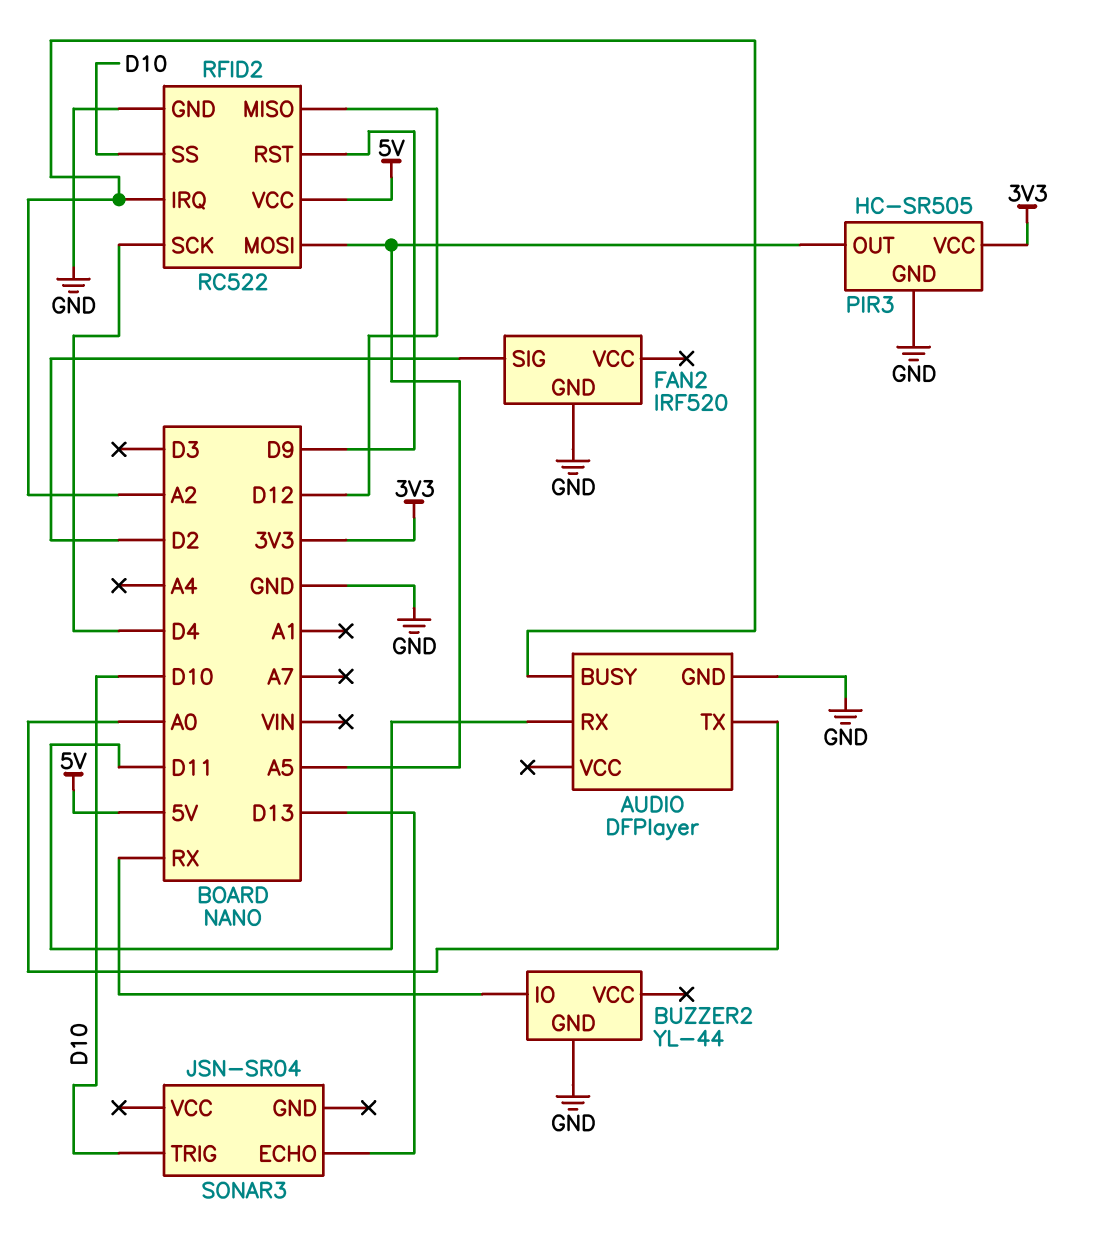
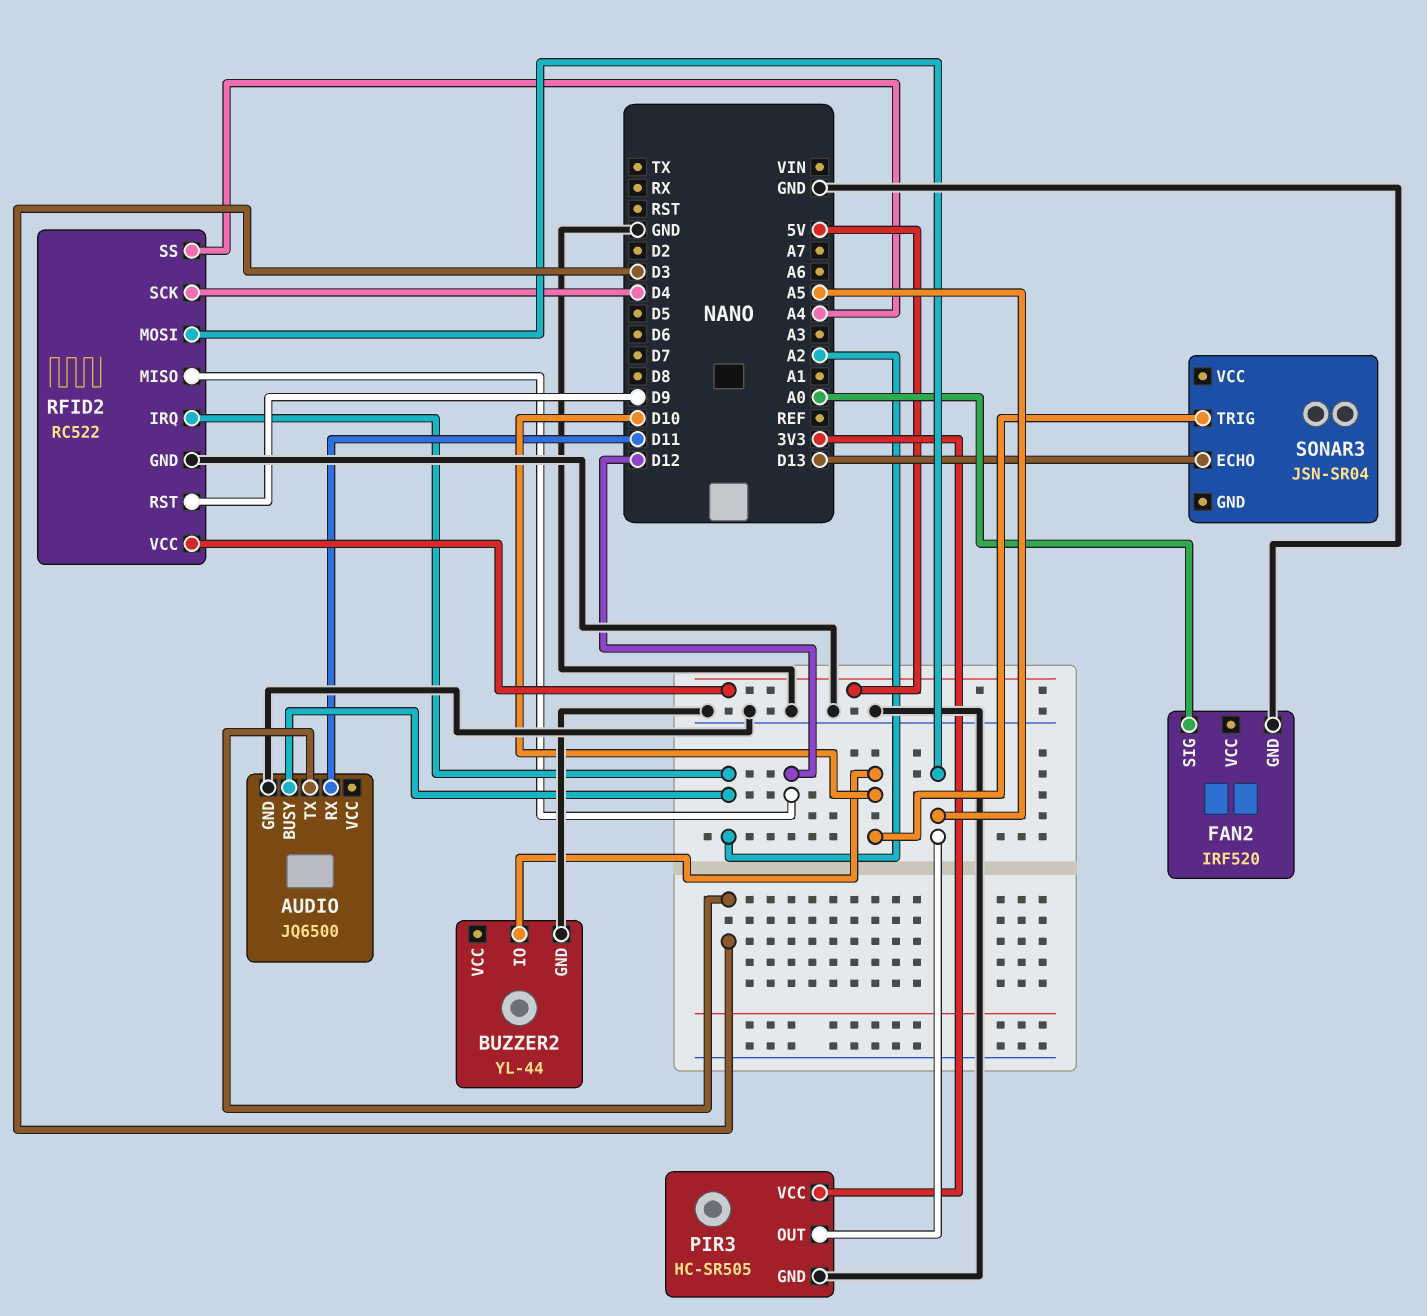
AUDIO: DFPlayer -> JQ6500
AUDIO pin TX: A0 -> D3
BUZZER2 pin IO: RX -> D10
FAN2 pin SIG: D2 -> A0
RFID2 pin SS: D10 -> A4

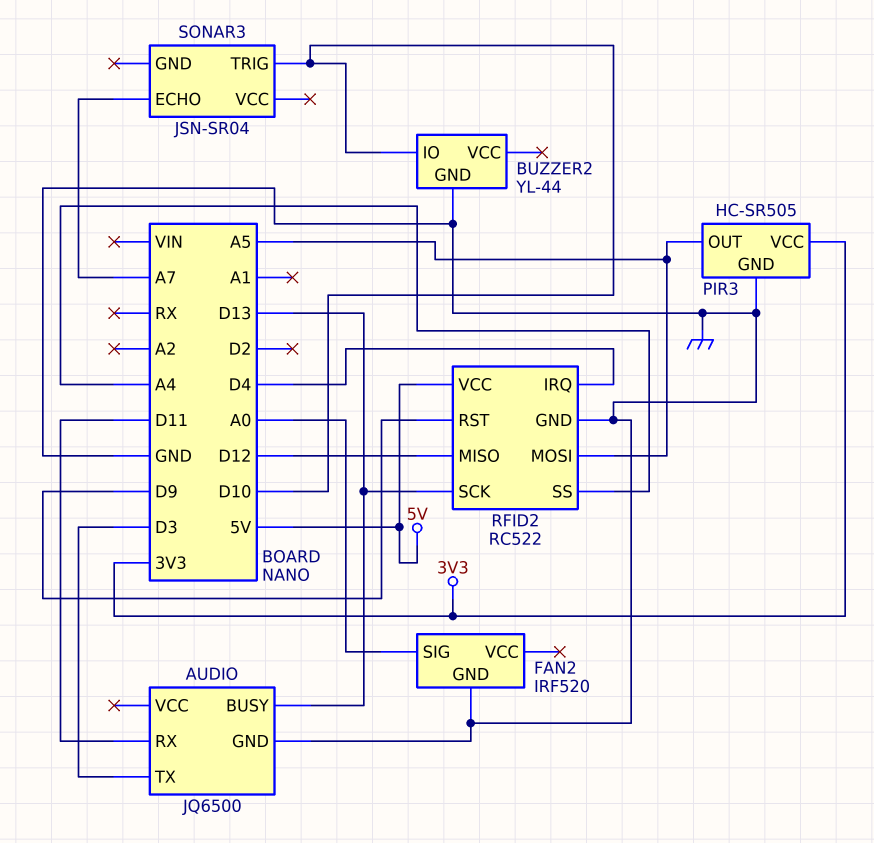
AUDIO pin BUSY: A2 -> D13
RFID2 pin IRQ: A2 -> D4
RFID2 pin SCK: D4 -> D13
SONAR3 pin ECHO: D13 -> A7

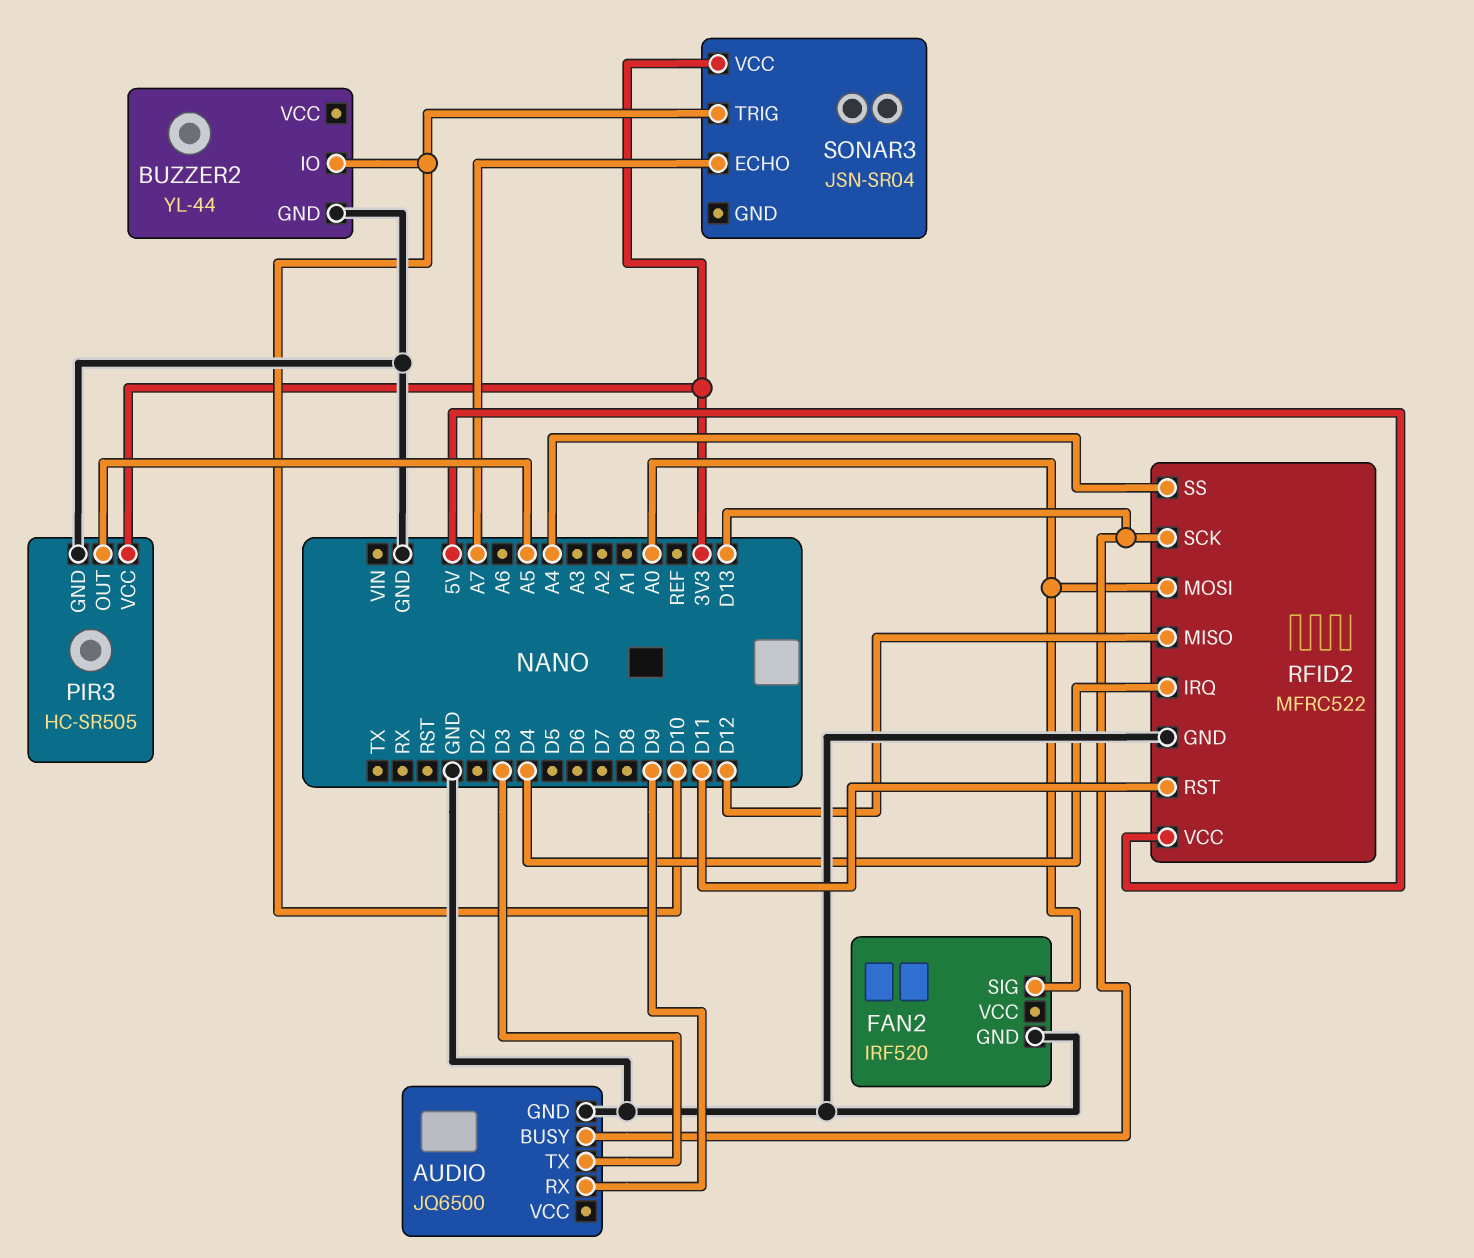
AUDIO pin RX: D11 -> D9
RFID2: RC522 -> MFRC522
RFID2 pin MOSI: A5 -> A0
RFID2 pin RST: D9 -> D11
SONAR3 pin VCC: none -> 3V3

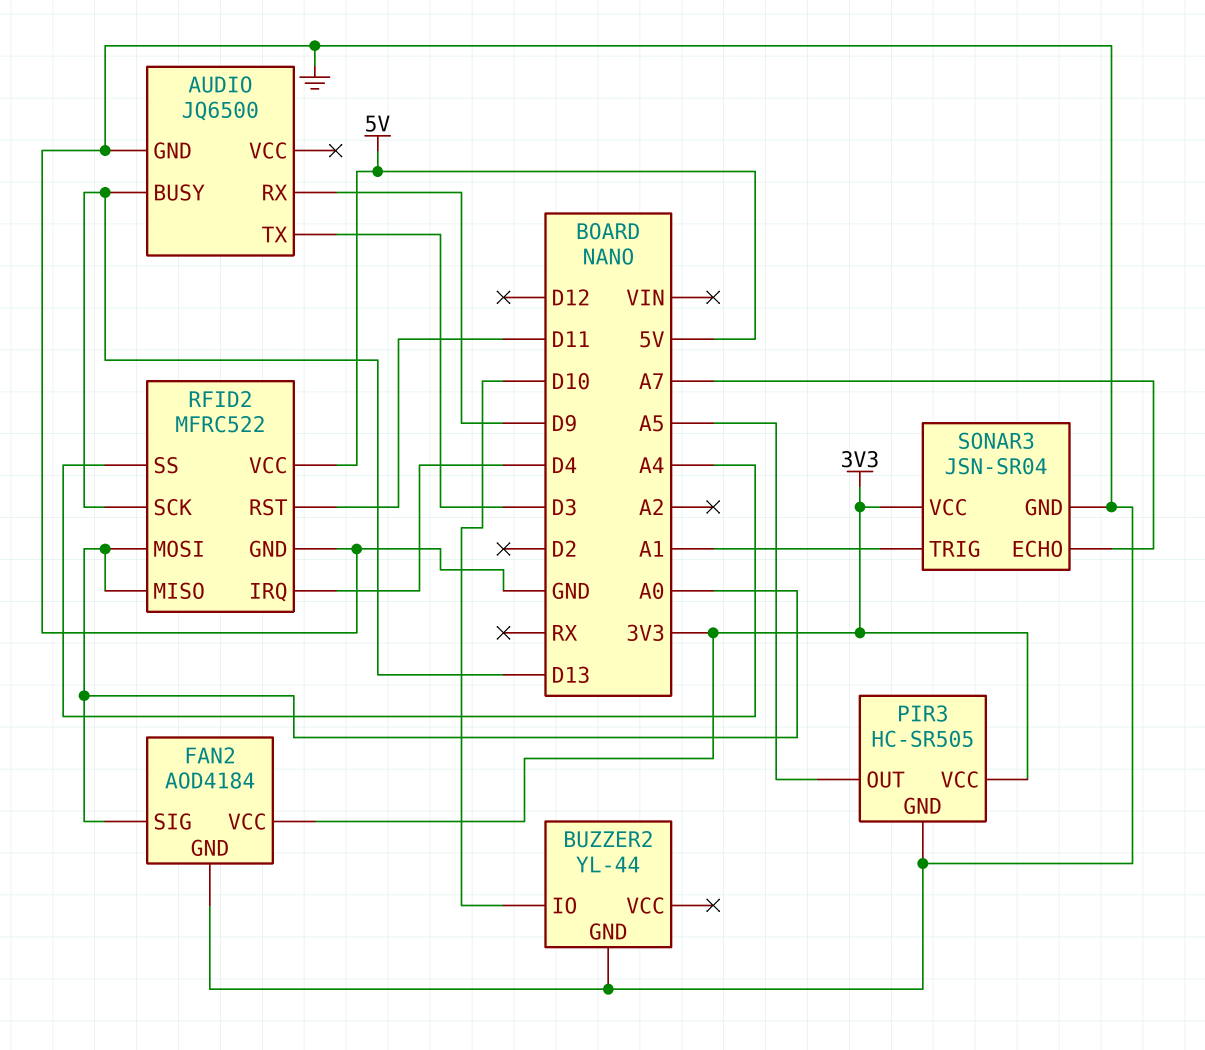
FAN2: IRF520 -> AOD4184
FAN2 pin VCC: none -> 3V3
RFID2 pin MISO: D12 -> A0
SONAR3 pin GND: none -> GND
SONAR3 pin TRIG: D10 -> A1

